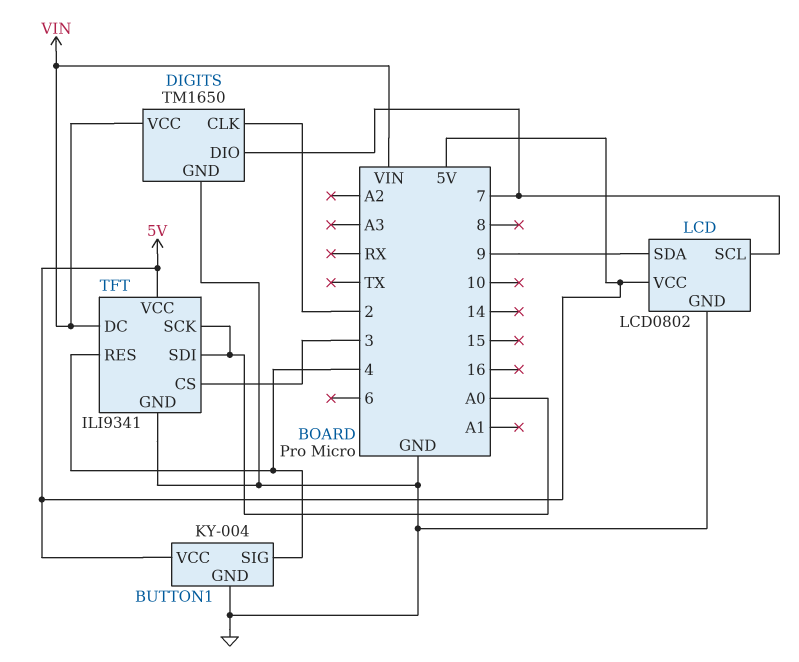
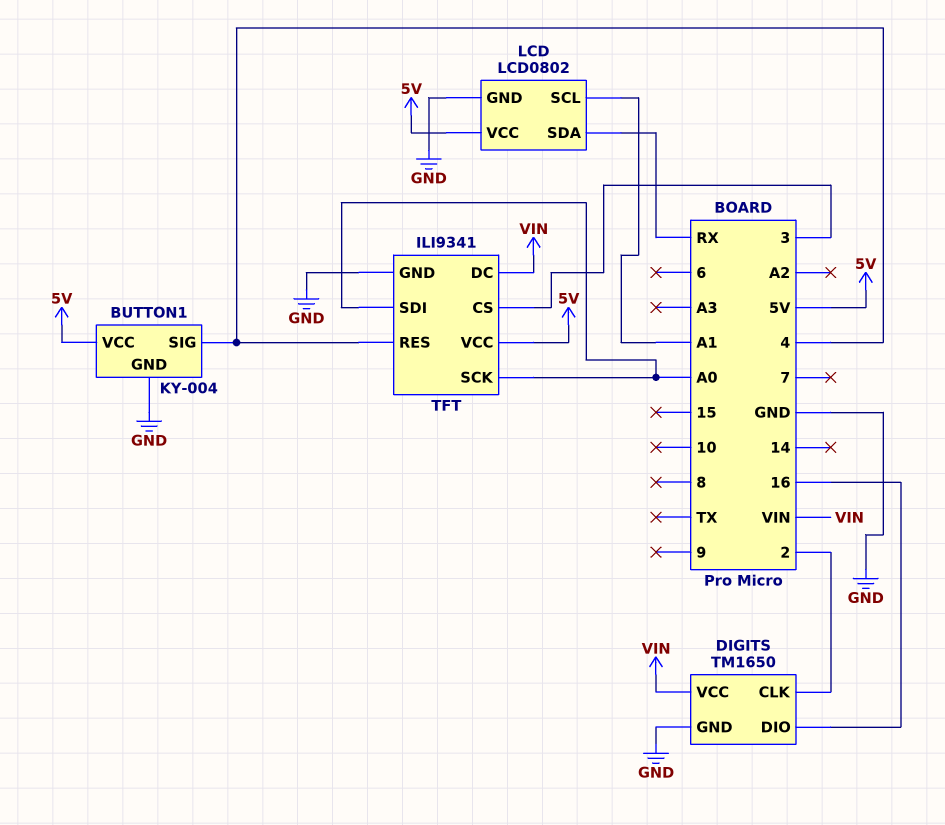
DIGITS pin DIO: 7 -> 16
LCD pin SCL: 7 -> A1
LCD pin SDA: 9 -> RX

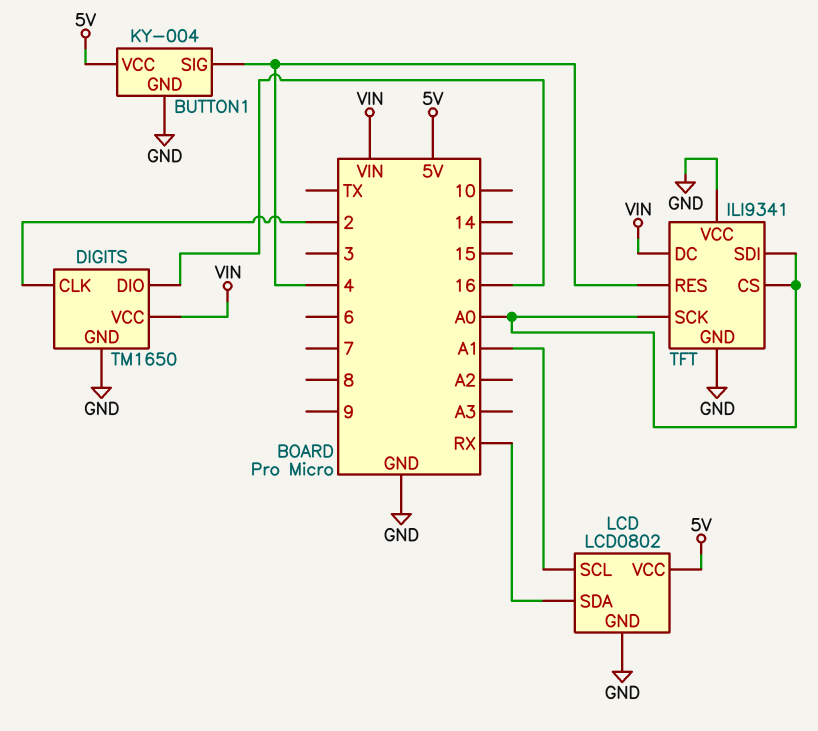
TFT pin CS: 3 -> A0
TFT pin VCC: 5V -> GND

